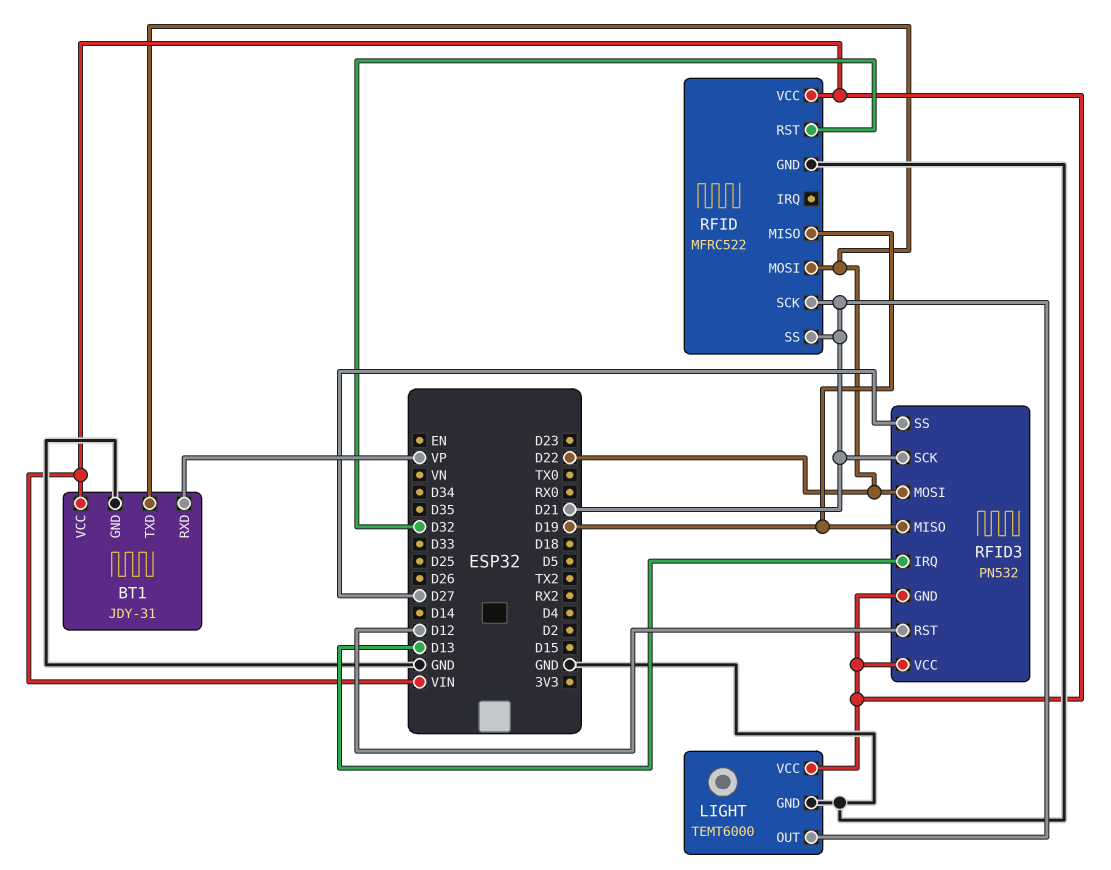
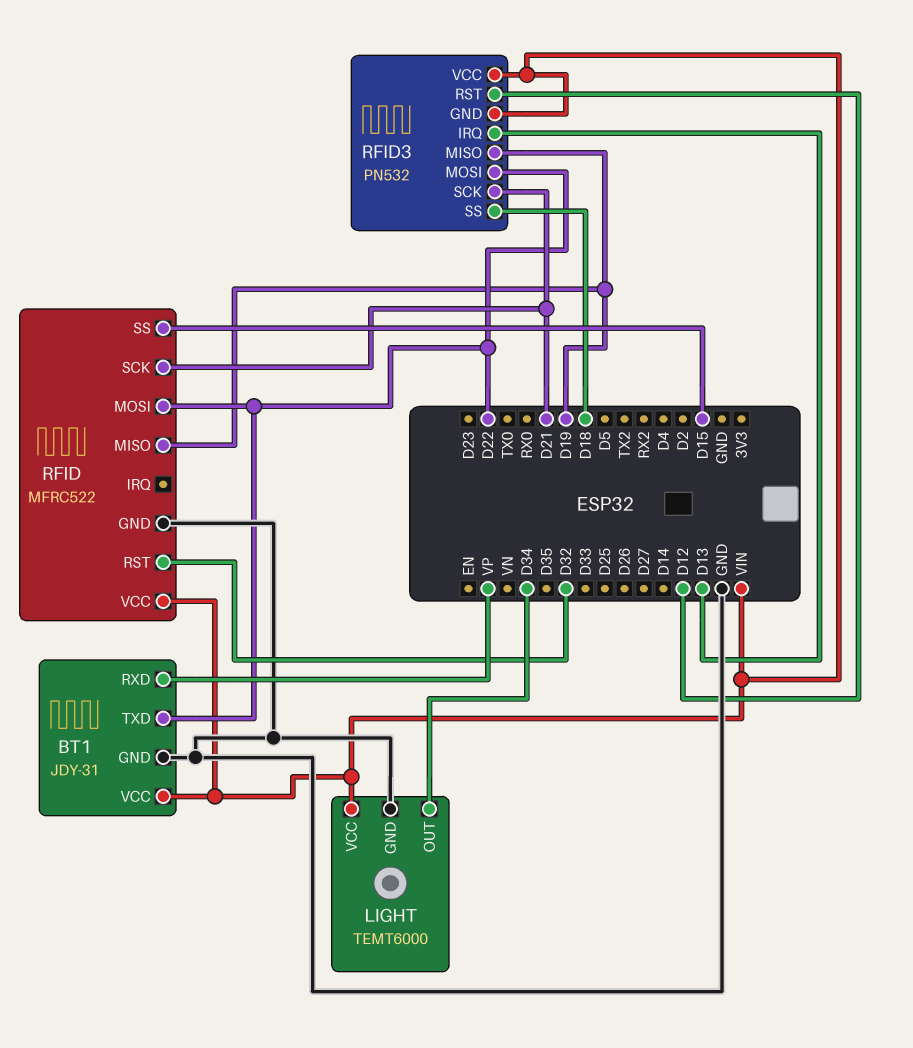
LIGHT pin OUT: D21 -> D34
RFID pin SS: D21 -> D15
RFID3 pin SS: D27 -> D18

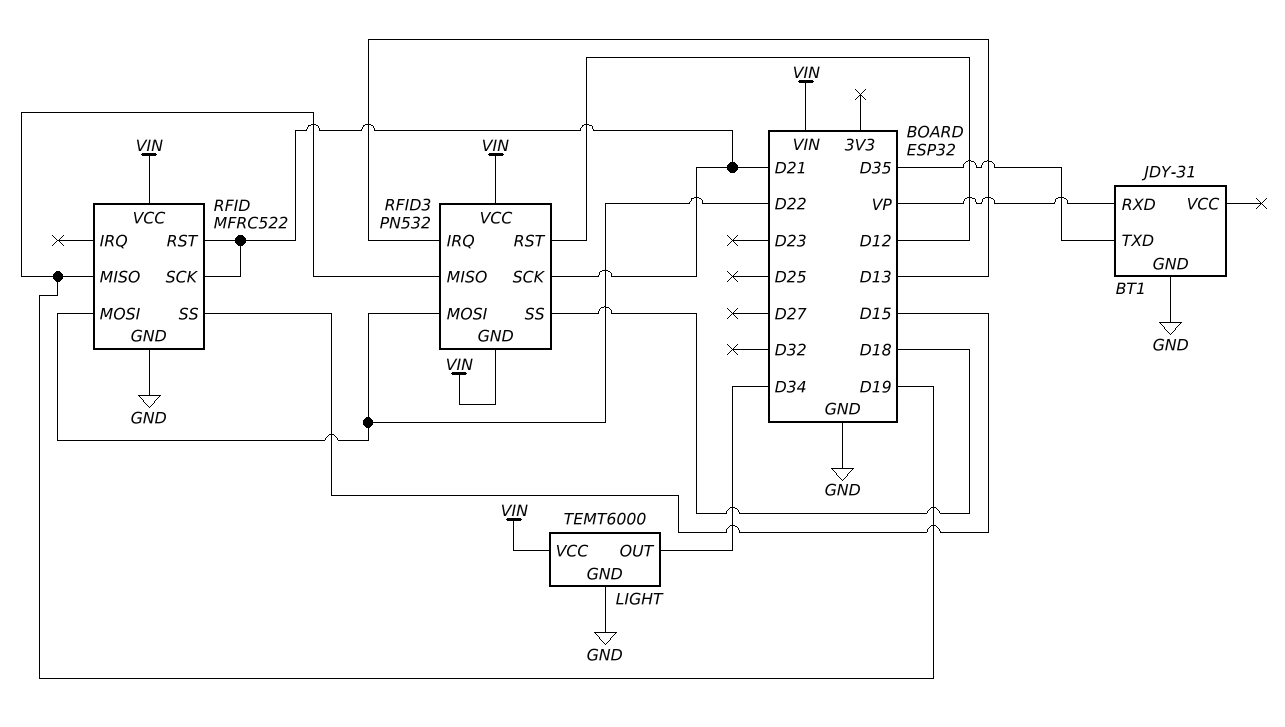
BT1 pin TXD: D22 -> D35
BT1 pin VCC: VIN -> none
RFID pin RST: D32 -> D21

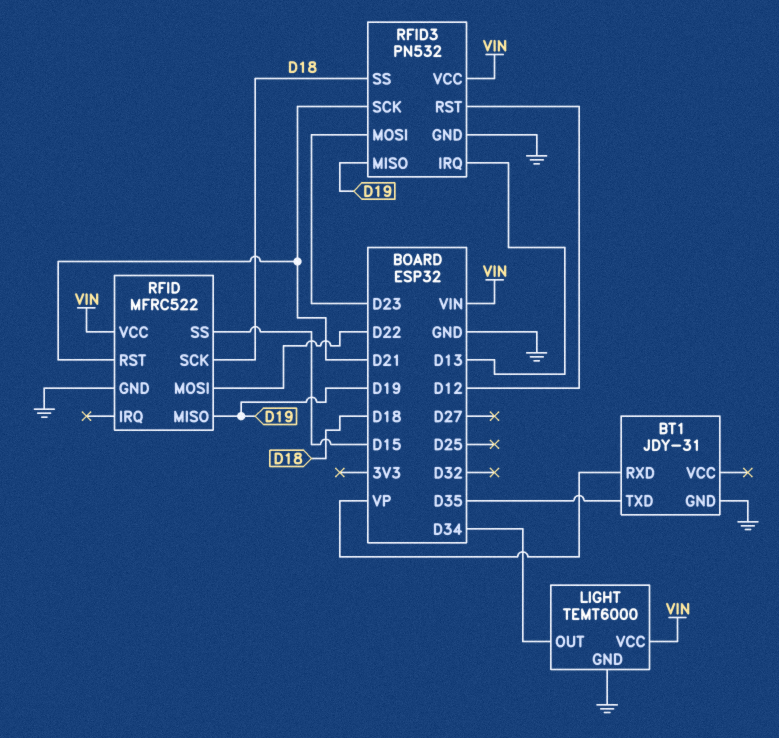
RFID pin SCK: D21 -> D18
RFID3 pin GND: VIN -> GND
RFID3 pin MOSI: D22 -> D23

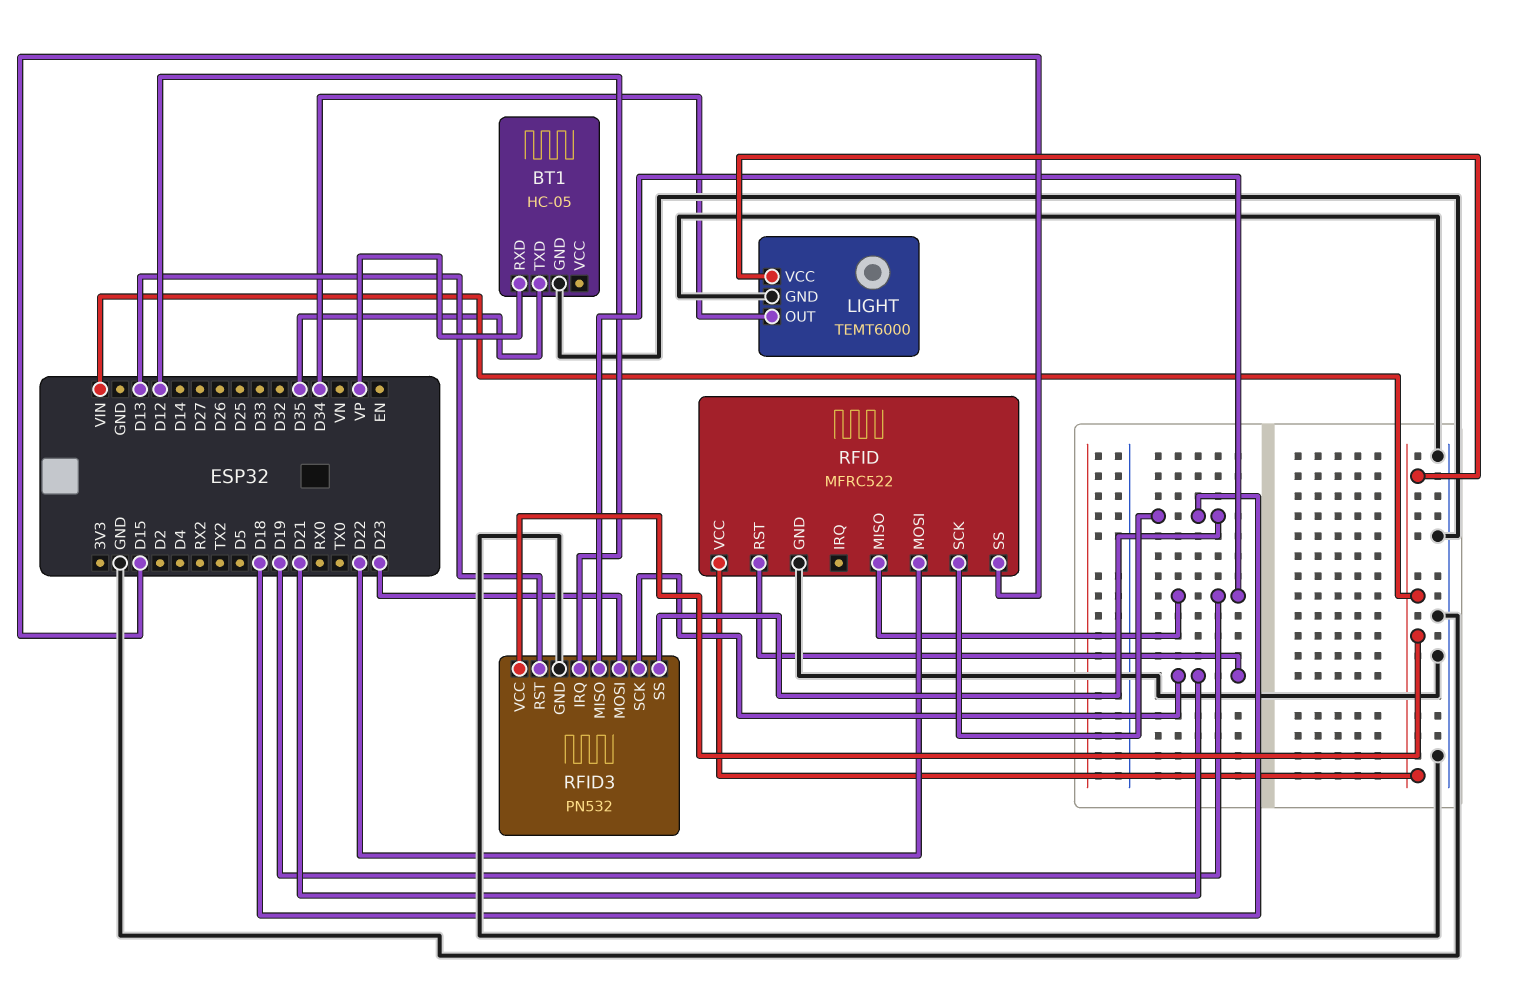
BT1: JDY-31 -> HC-05
RFID3 pin IRQ: D13 -> D12
RFID3 pin RST: D12 -> D13

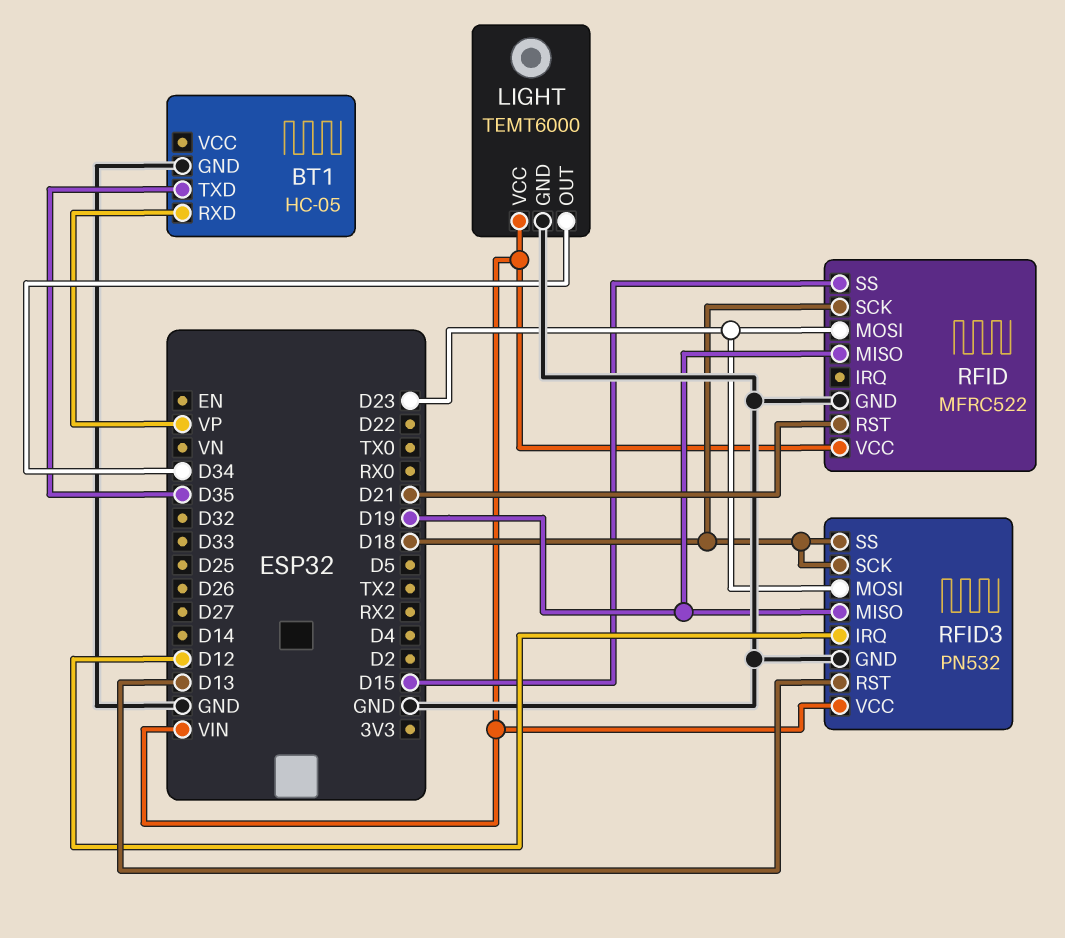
RFID pin MOSI: D22 -> D23
RFID3 pin SCK: D21 -> D18

